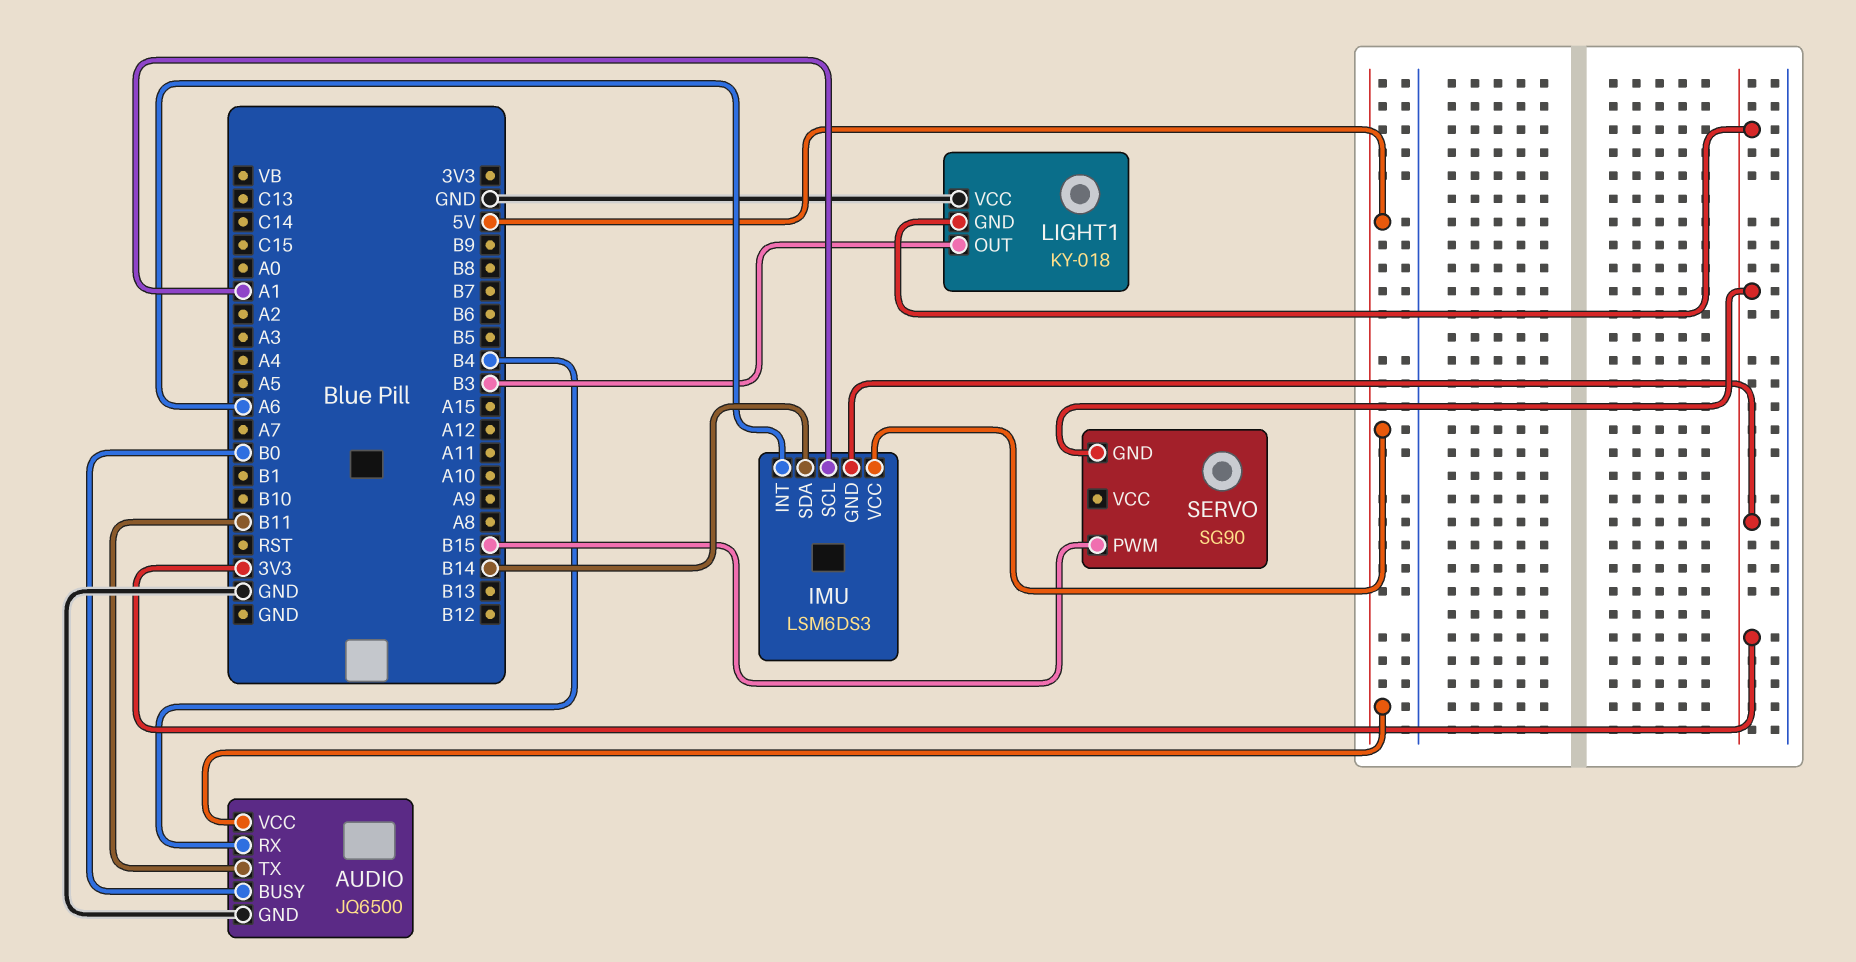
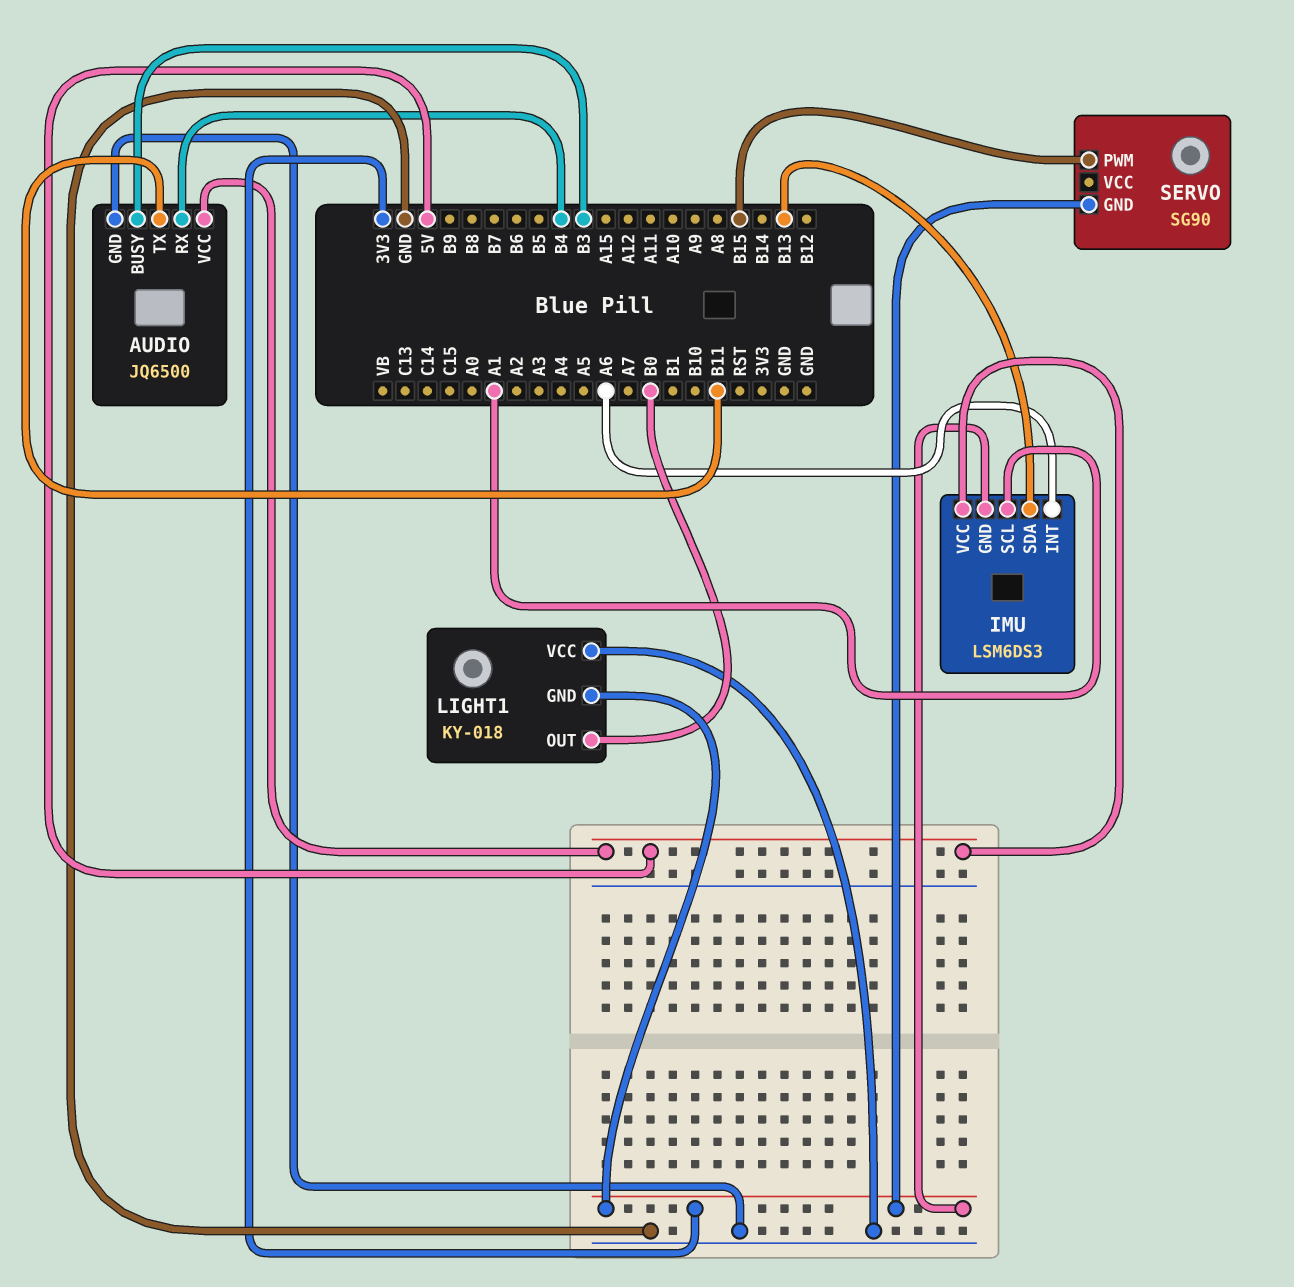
AUDIO pin BUSY: B0 -> B3
IMU pin SDA: B14 -> B13
LIGHT1 pin OUT: B3 -> B0

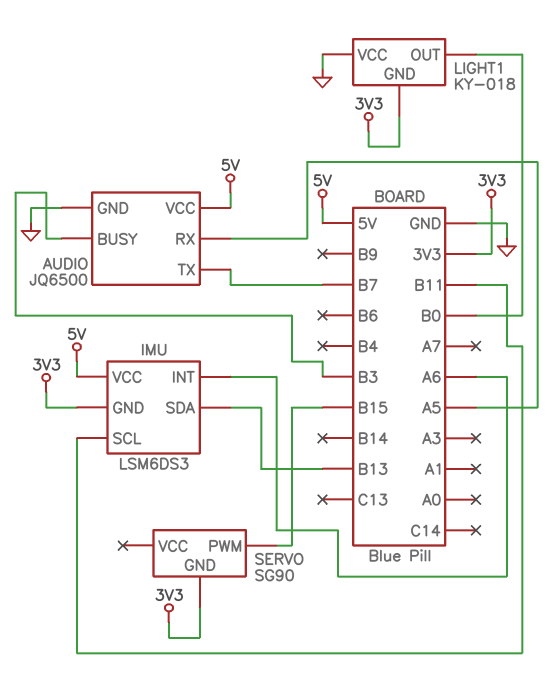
AUDIO pin RX: B4 -> A5
AUDIO pin TX: B11 -> B7
IMU pin SCL: A1 -> B11

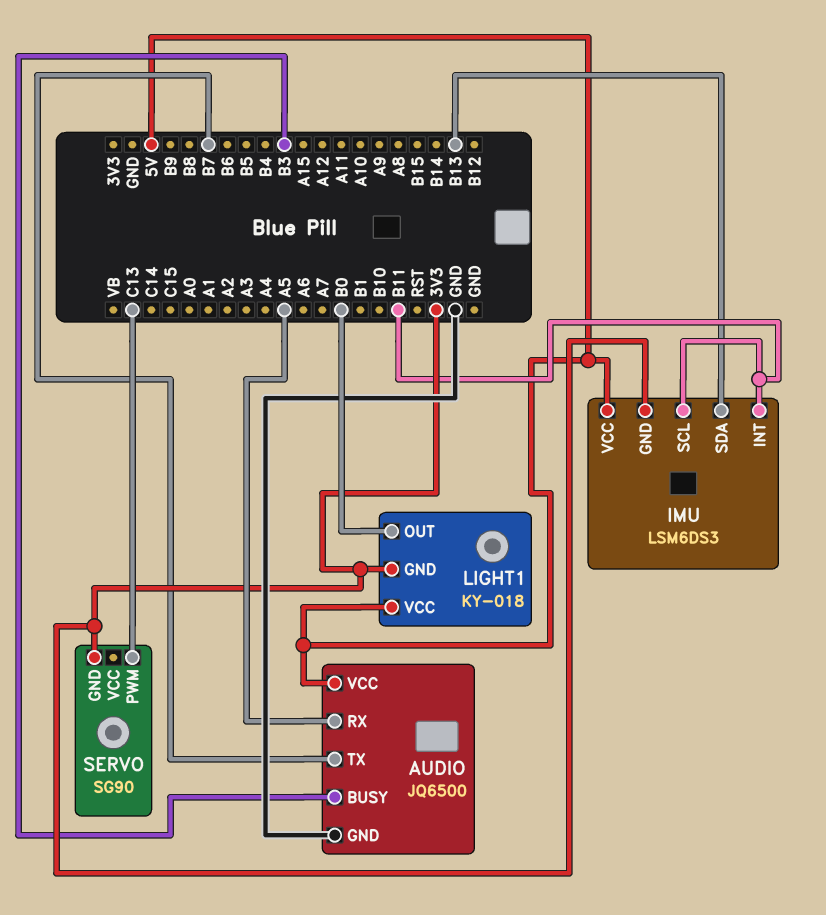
IMU pin INT: A6 -> B11
LIGHT1 pin VCC: GND -> 5V
SERVO pin PWM: B15 -> C13

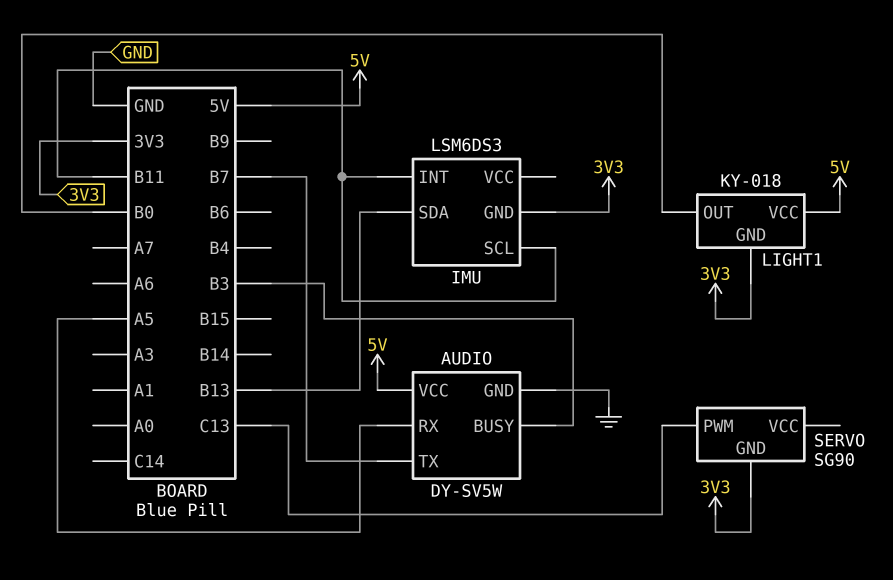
AUDIO: JQ6500 -> DY-SV5W
IMU pin VCC: 5V -> none

